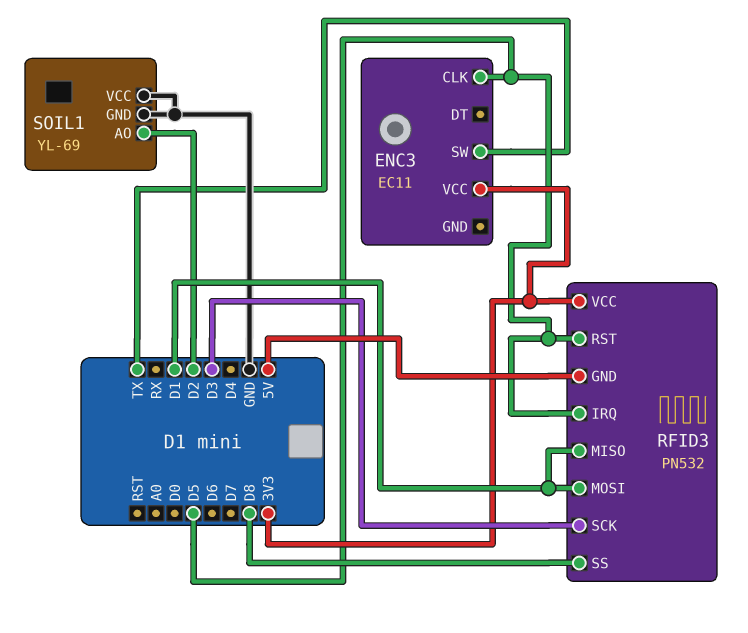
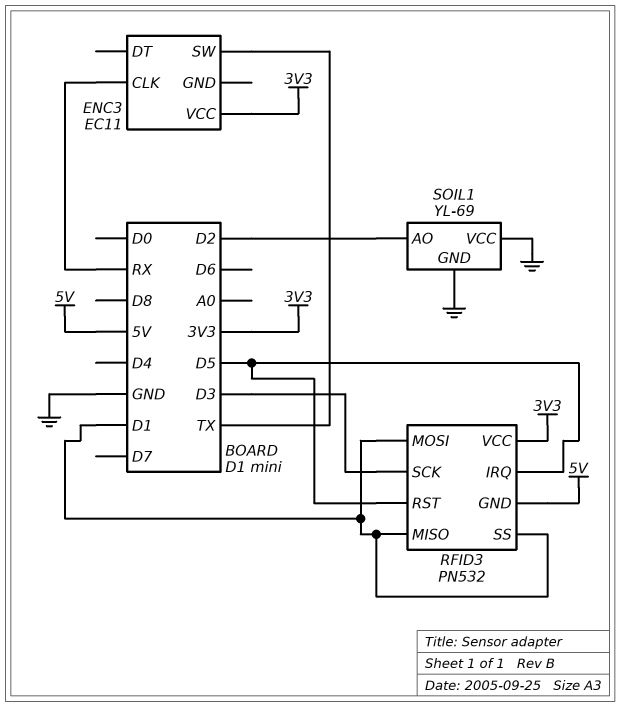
ENC3 pin CLK: D5 -> RX
RFID3 pin SS: D8 -> D1

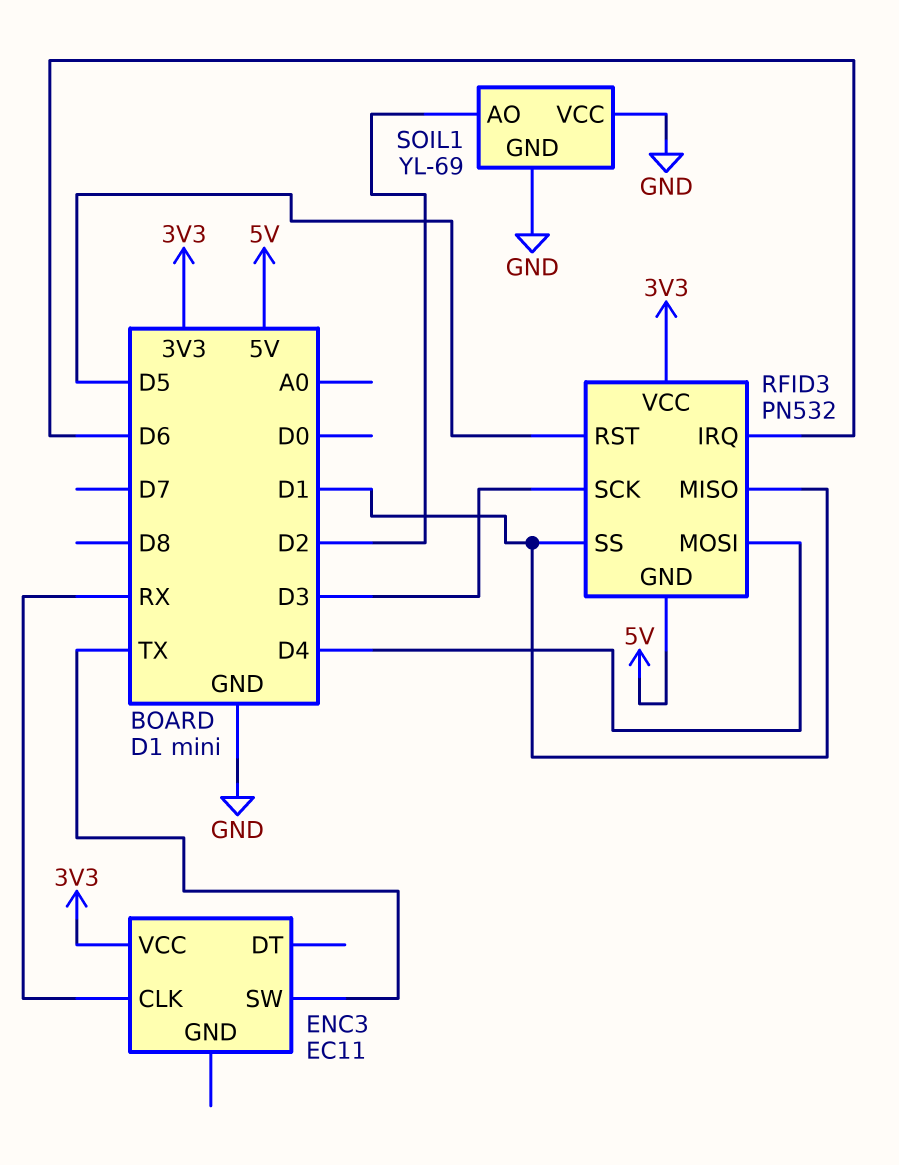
RFID3 pin IRQ: D5 -> D6
RFID3 pin MOSI: D1 -> D4

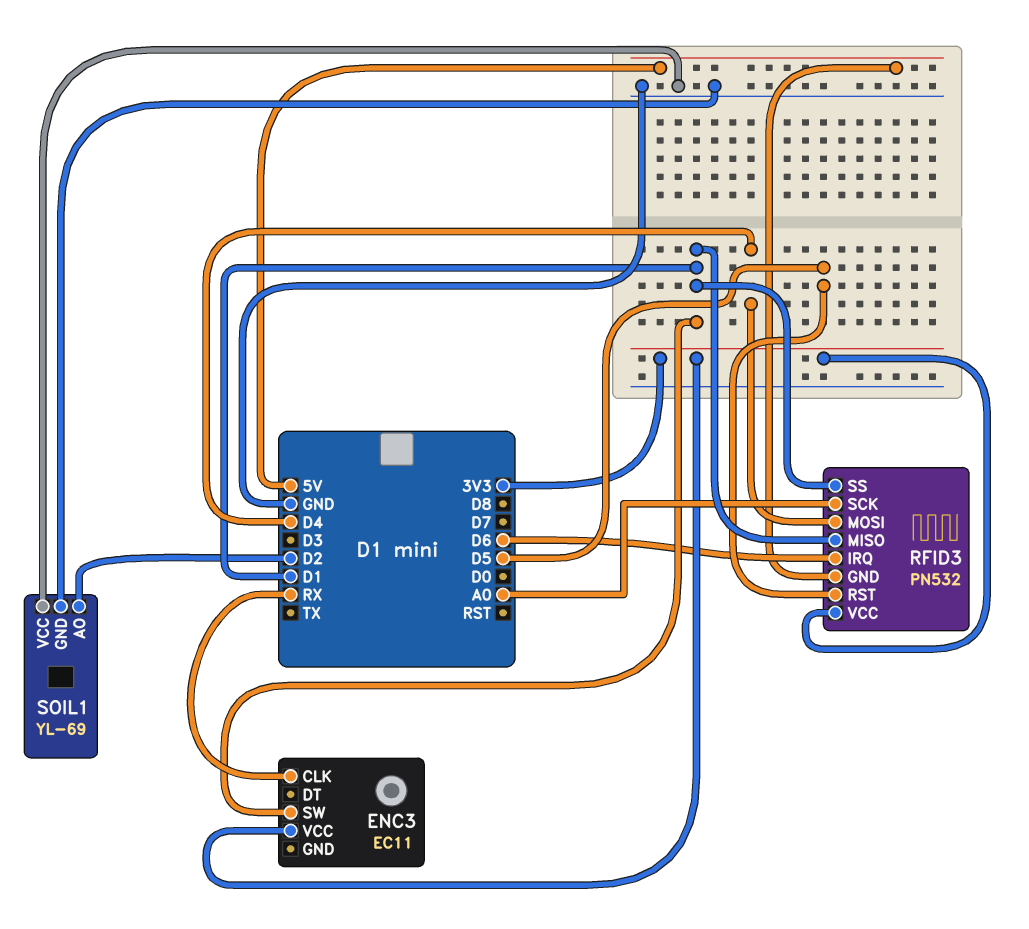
ENC3 pin SW: TX -> D1
RFID3 pin SCK: D3 -> A0

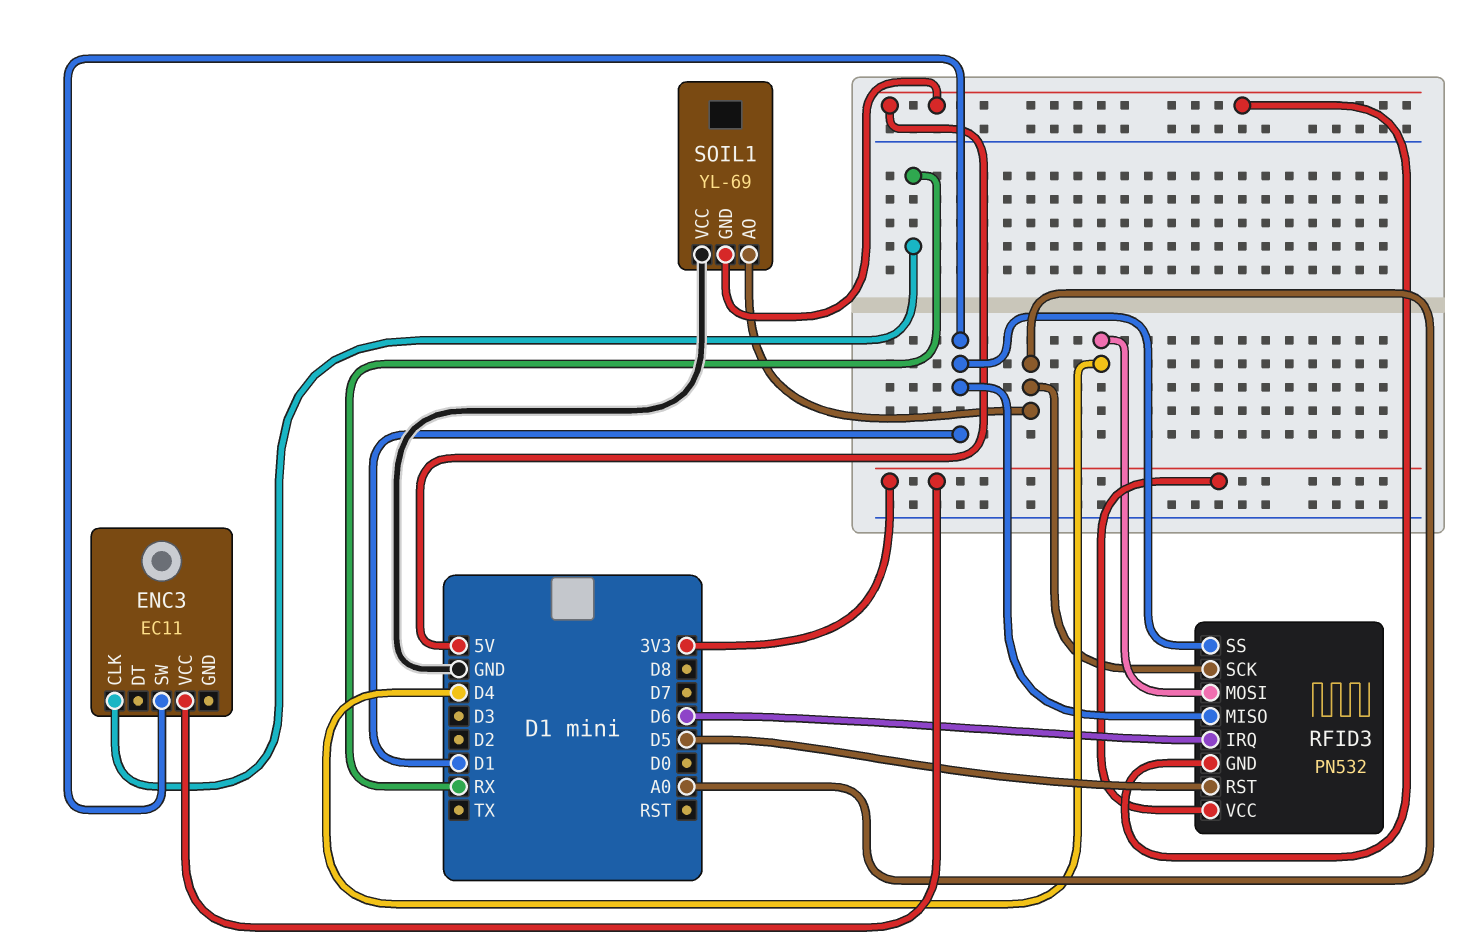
SOIL1 pin AO: D2 -> A0
SOIL1 pin GND: GND -> 5V

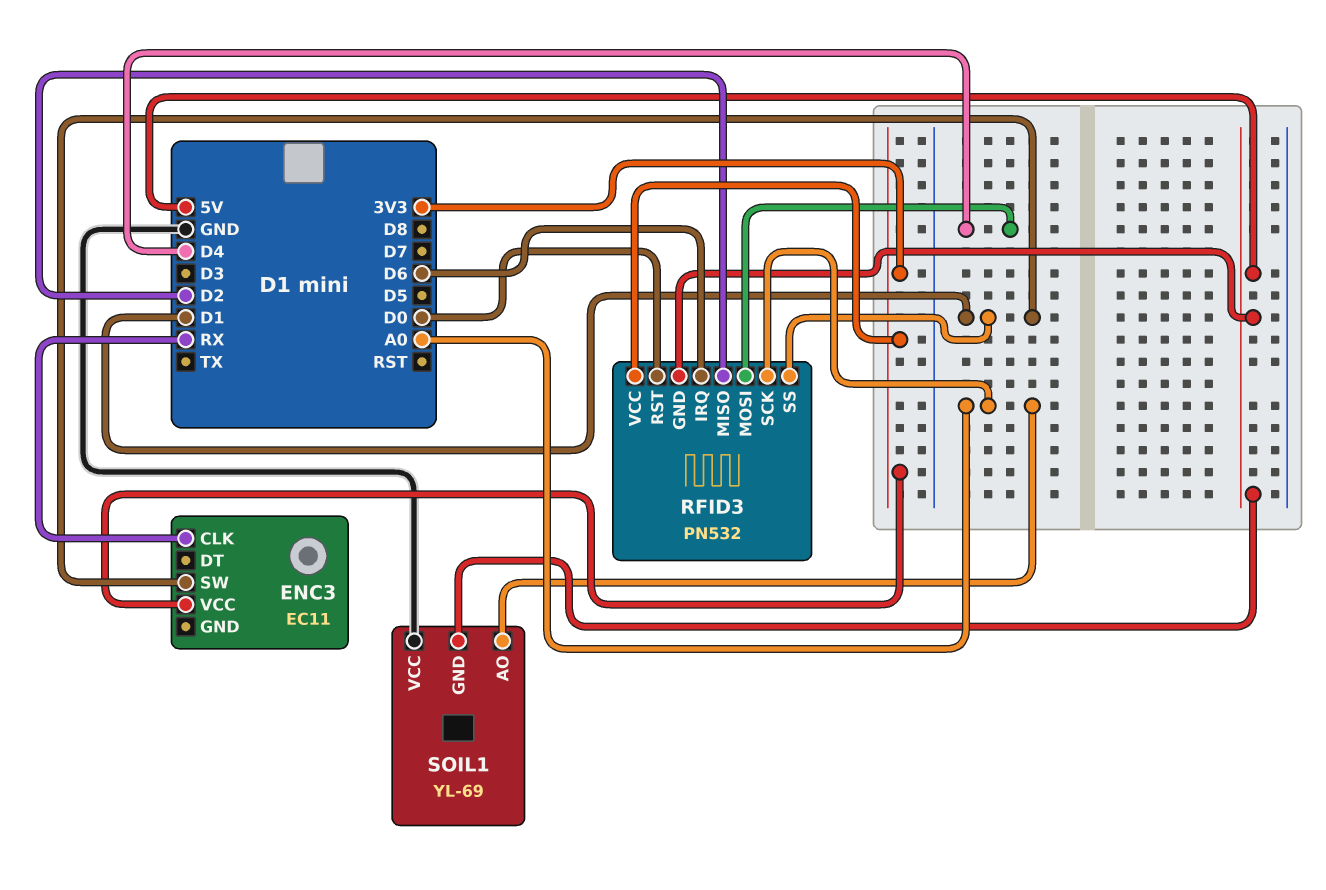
RFID3 pin MISO: D1 -> D2
RFID3 pin RST: D5 -> D0

